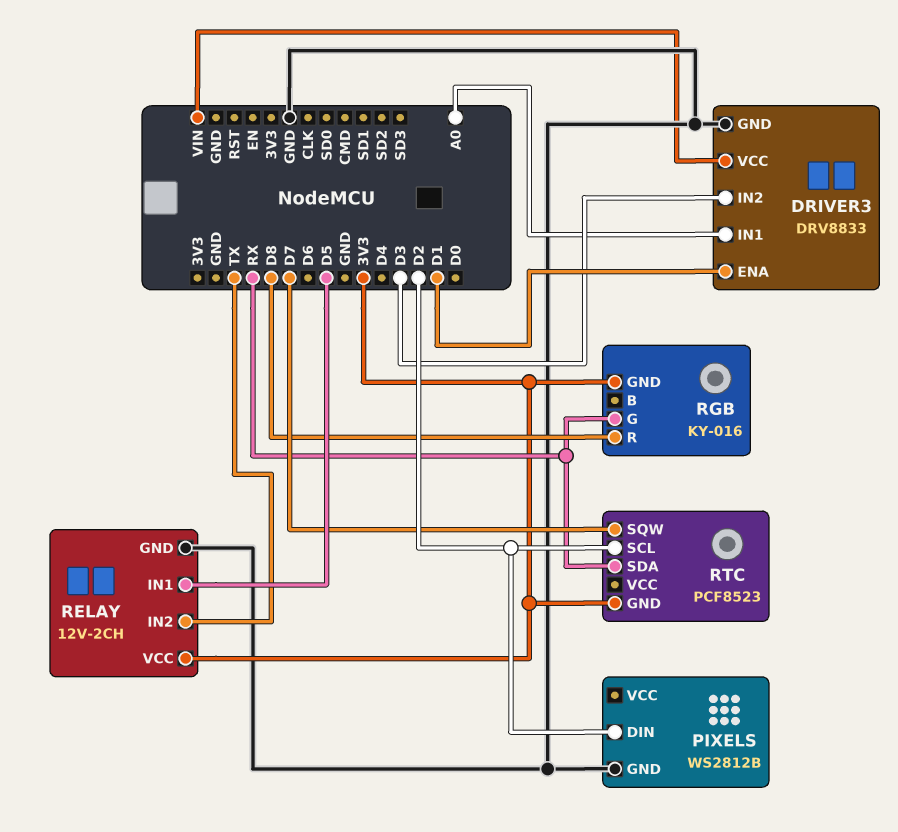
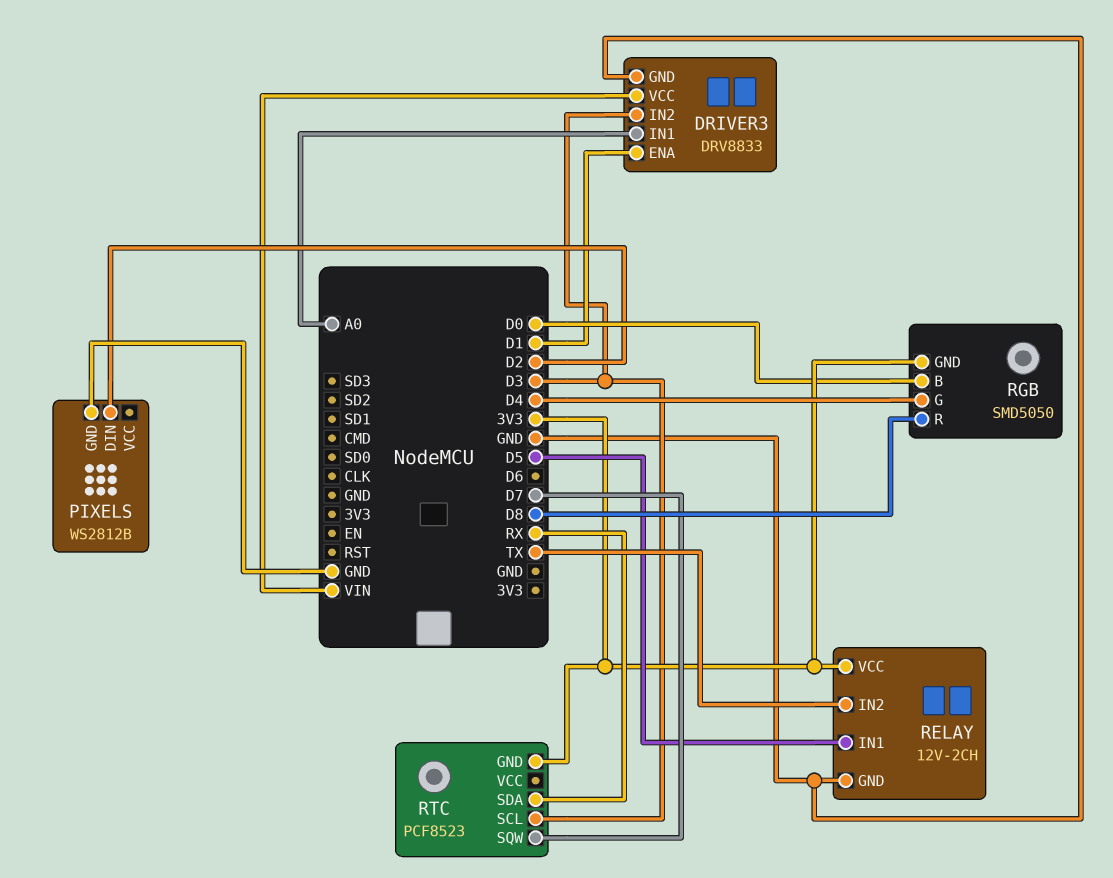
RGB: KY-016 -> SMD5050
RGB pin B: none -> D0
RGB pin G: RX -> D4
RTC pin SCL: D2 -> D3

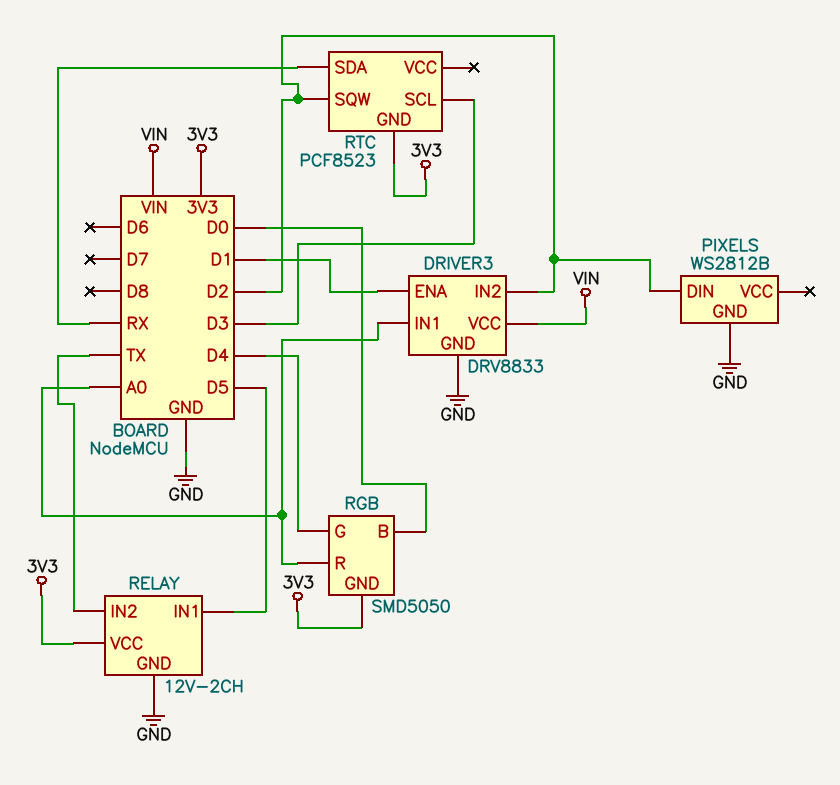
DRIVER3 pin IN2: D3 -> D2
RGB pin R: D8 -> A0
RTC pin SQW: D7 -> D2

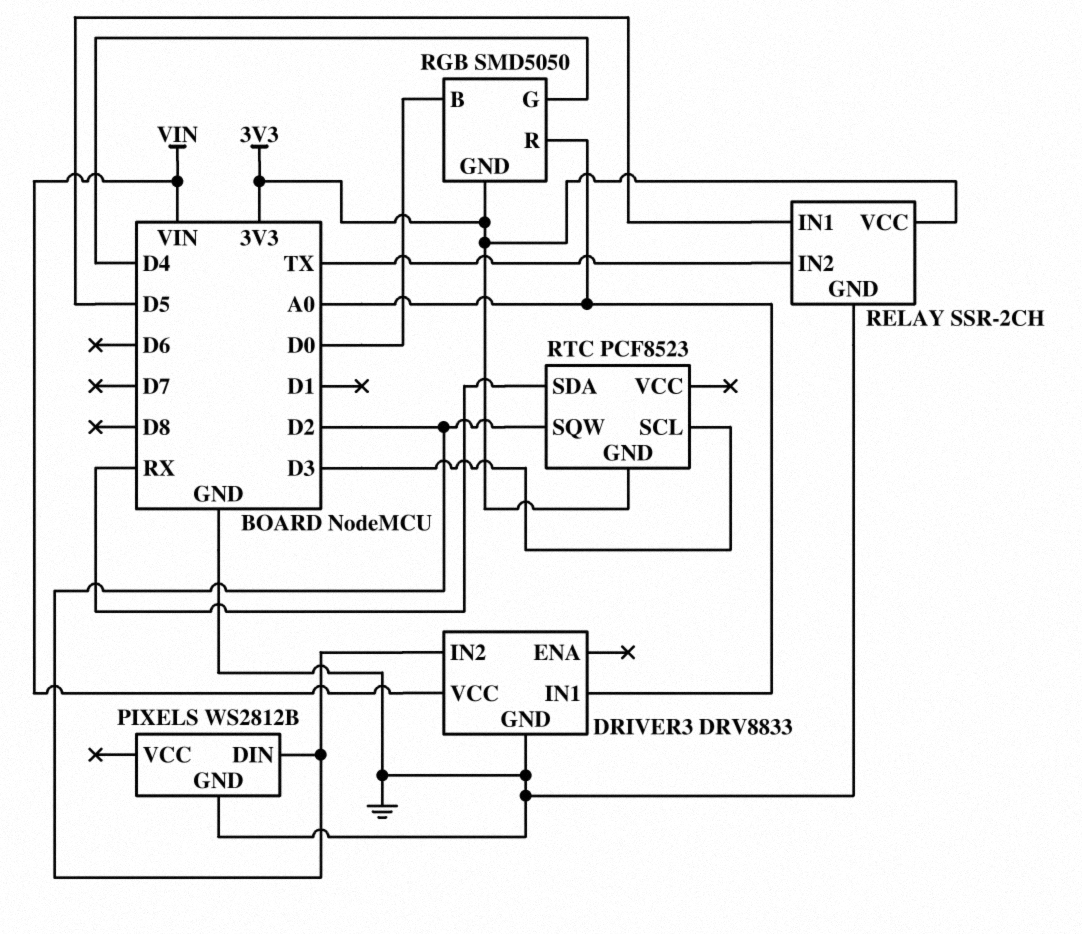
DRIVER3 pin ENA: D1 -> none
RELAY: 12V-2CH -> SSR-2CH

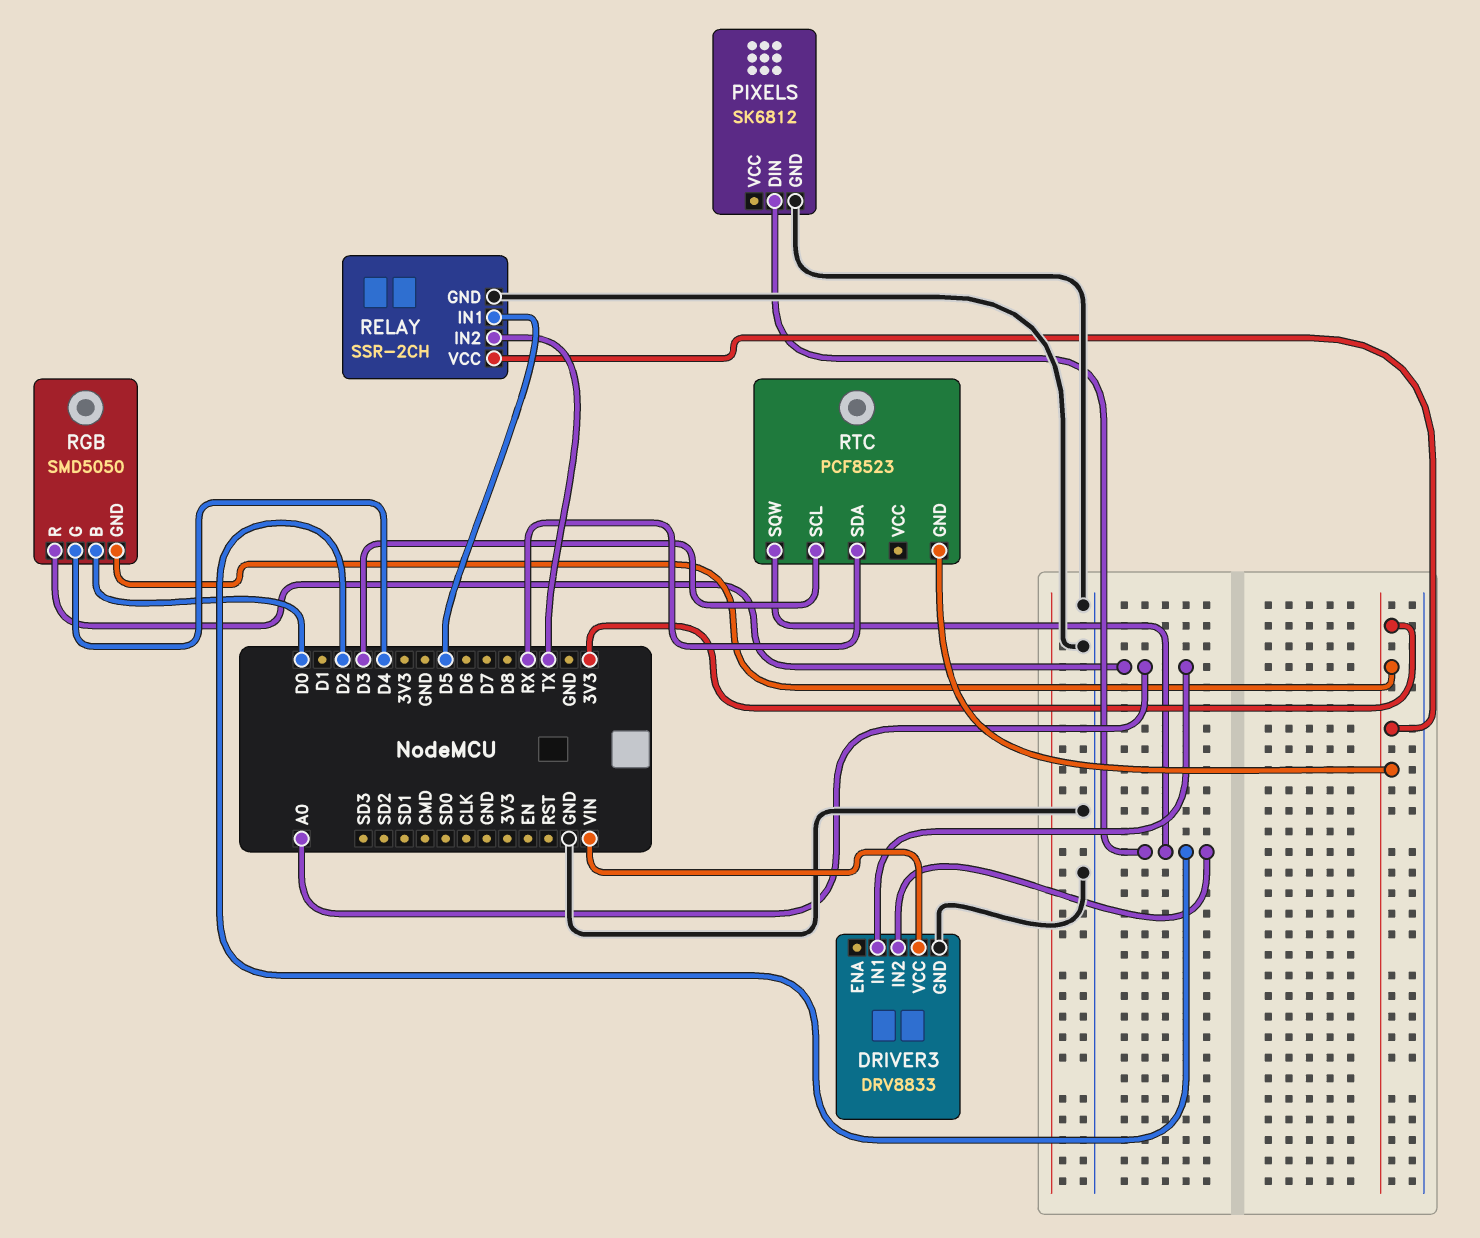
PIXELS: WS2812B -> SK6812

